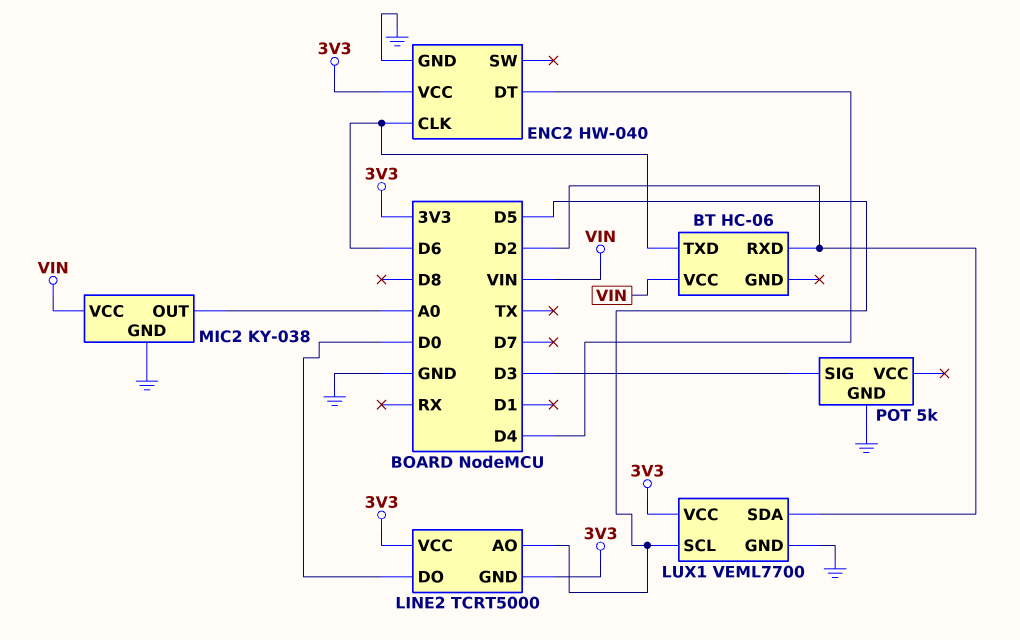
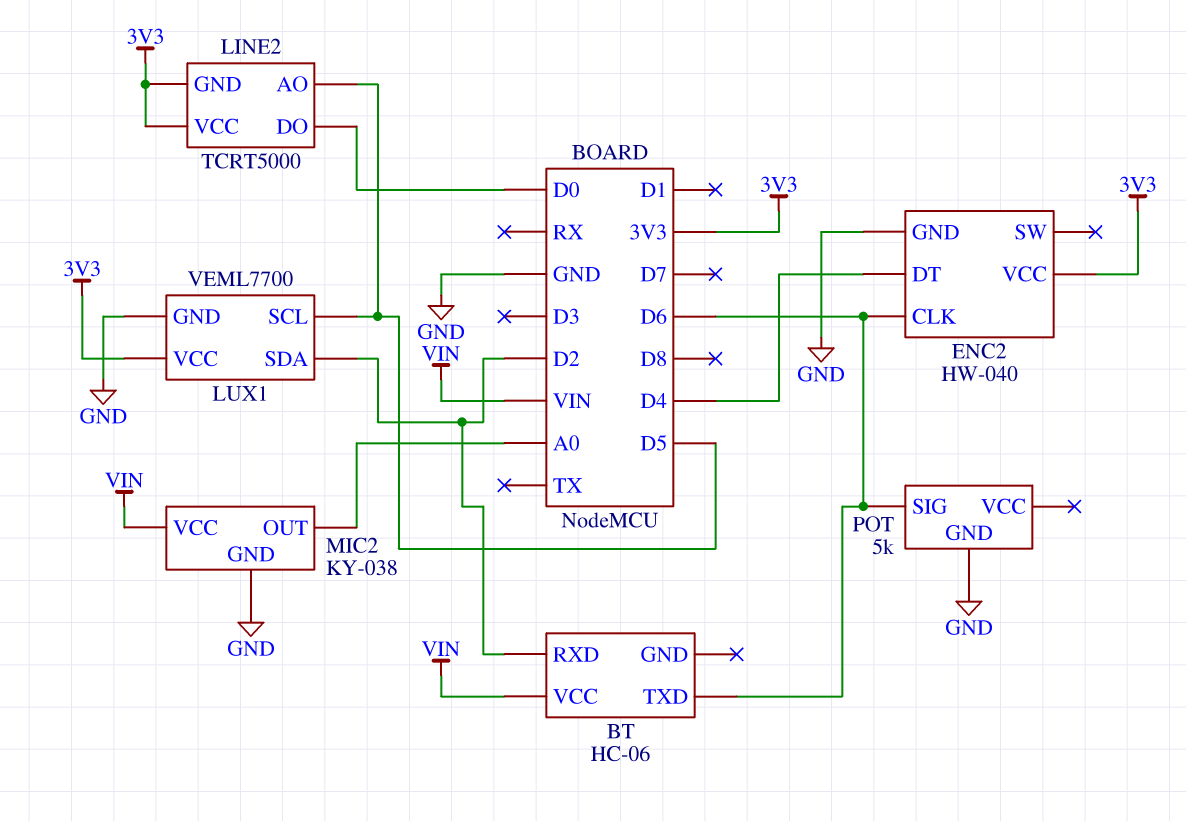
POT pin SIG: D3 -> D6

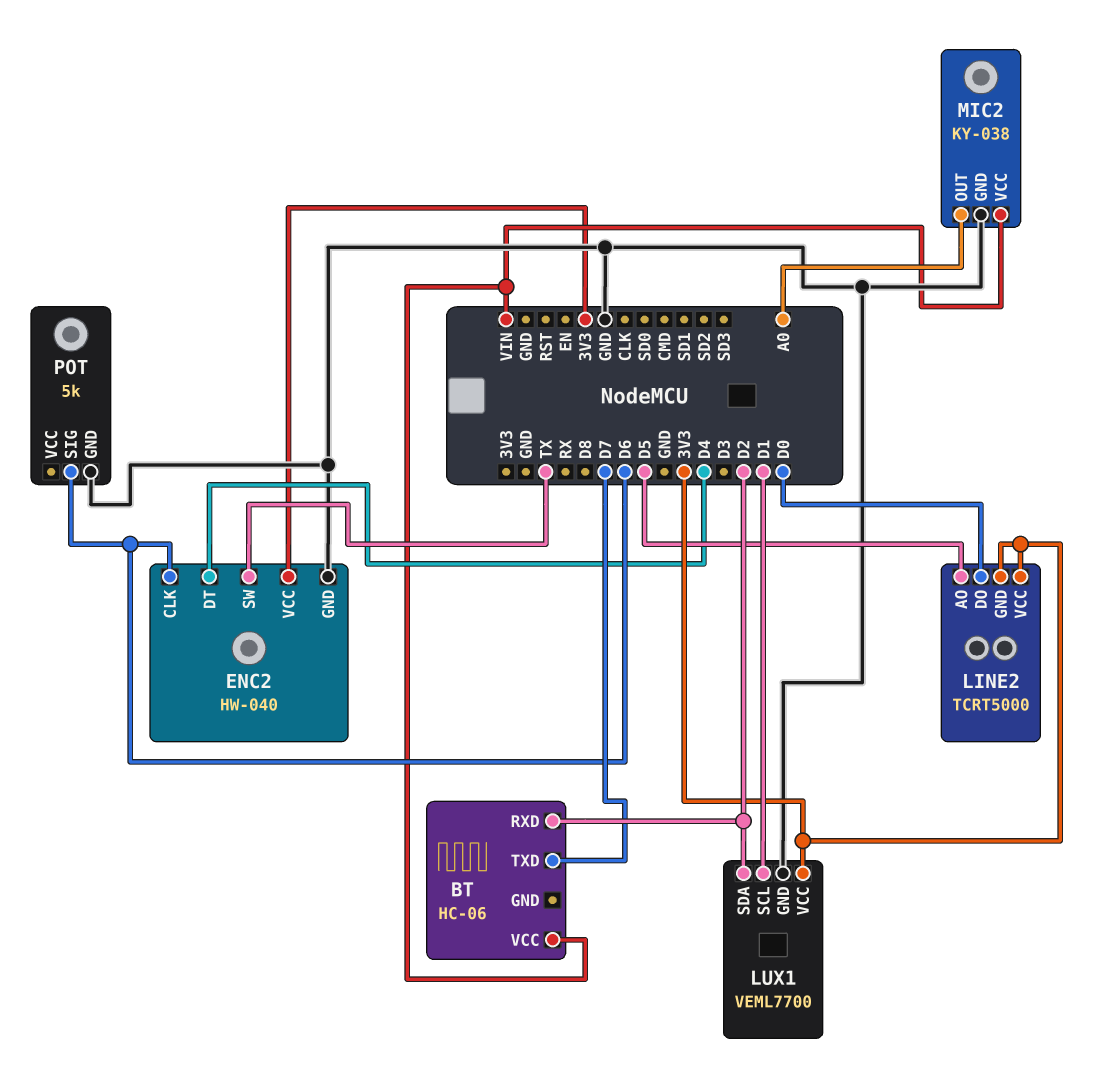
BT pin TXD: D6 -> D7
ENC2 pin SW: none -> TX
LUX1 pin SCL: D5 -> D1

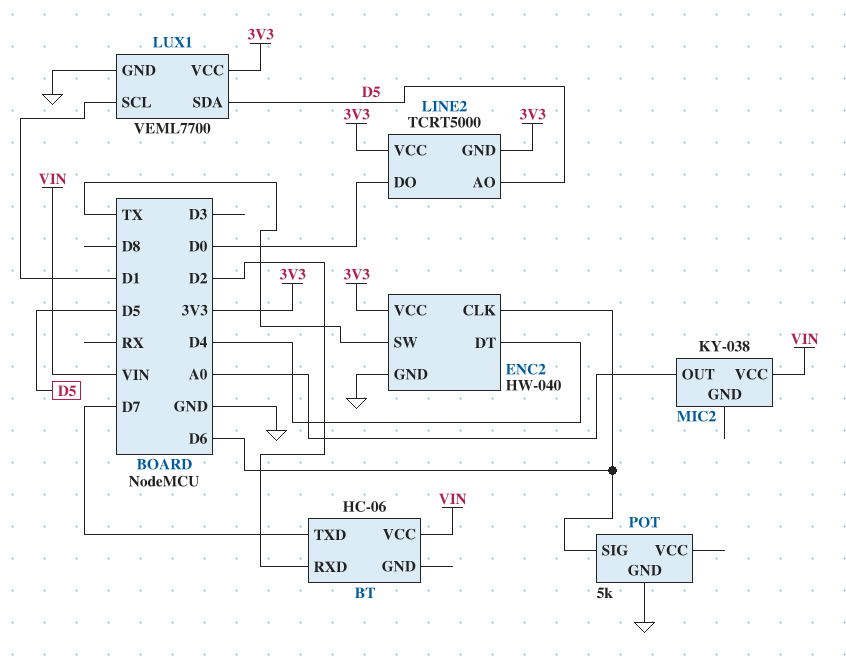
LUX1 pin SDA: D2 -> D5
MIC2 pin GND: GND -> none

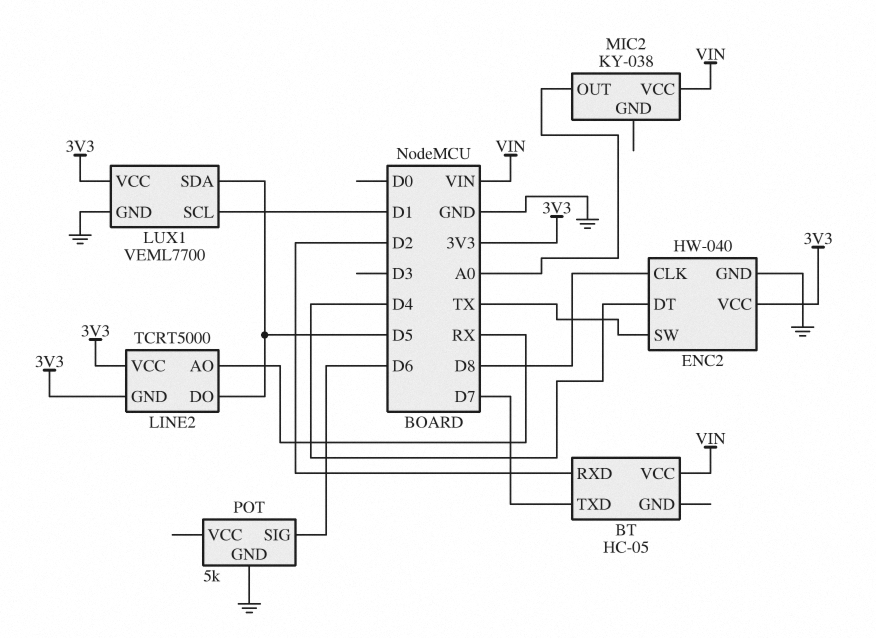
BT: HC-06 -> HC-05
ENC2 pin CLK: D6 -> D8
LINE2 pin AO: D5 -> RX
LINE2 pin DO: D0 -> D5

